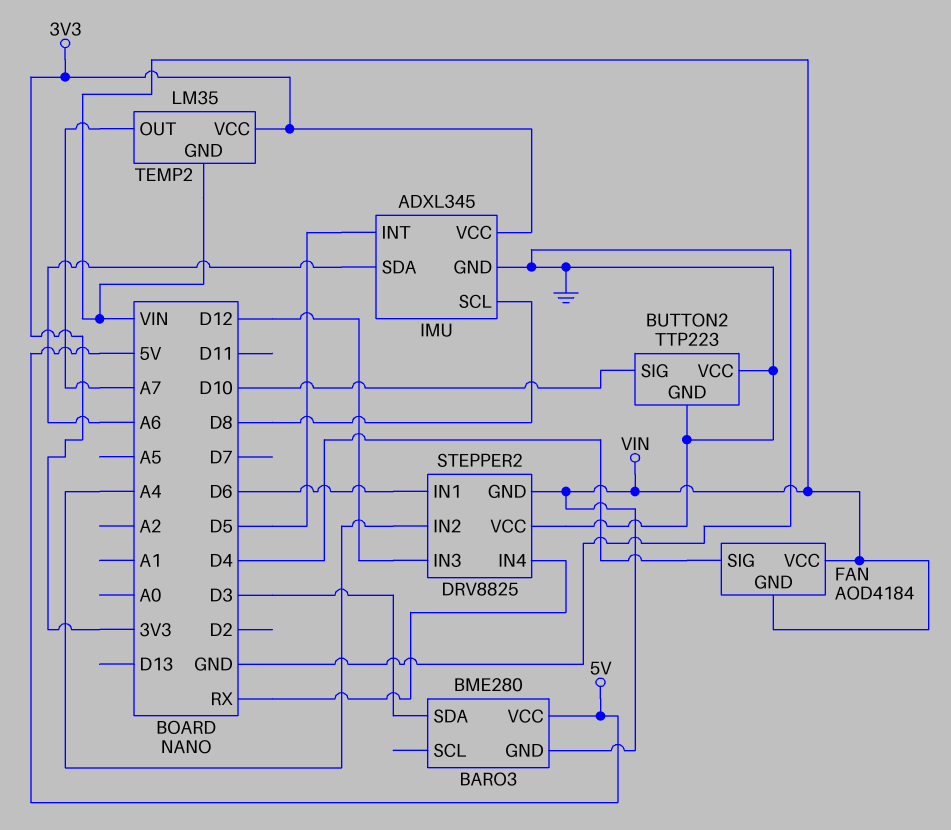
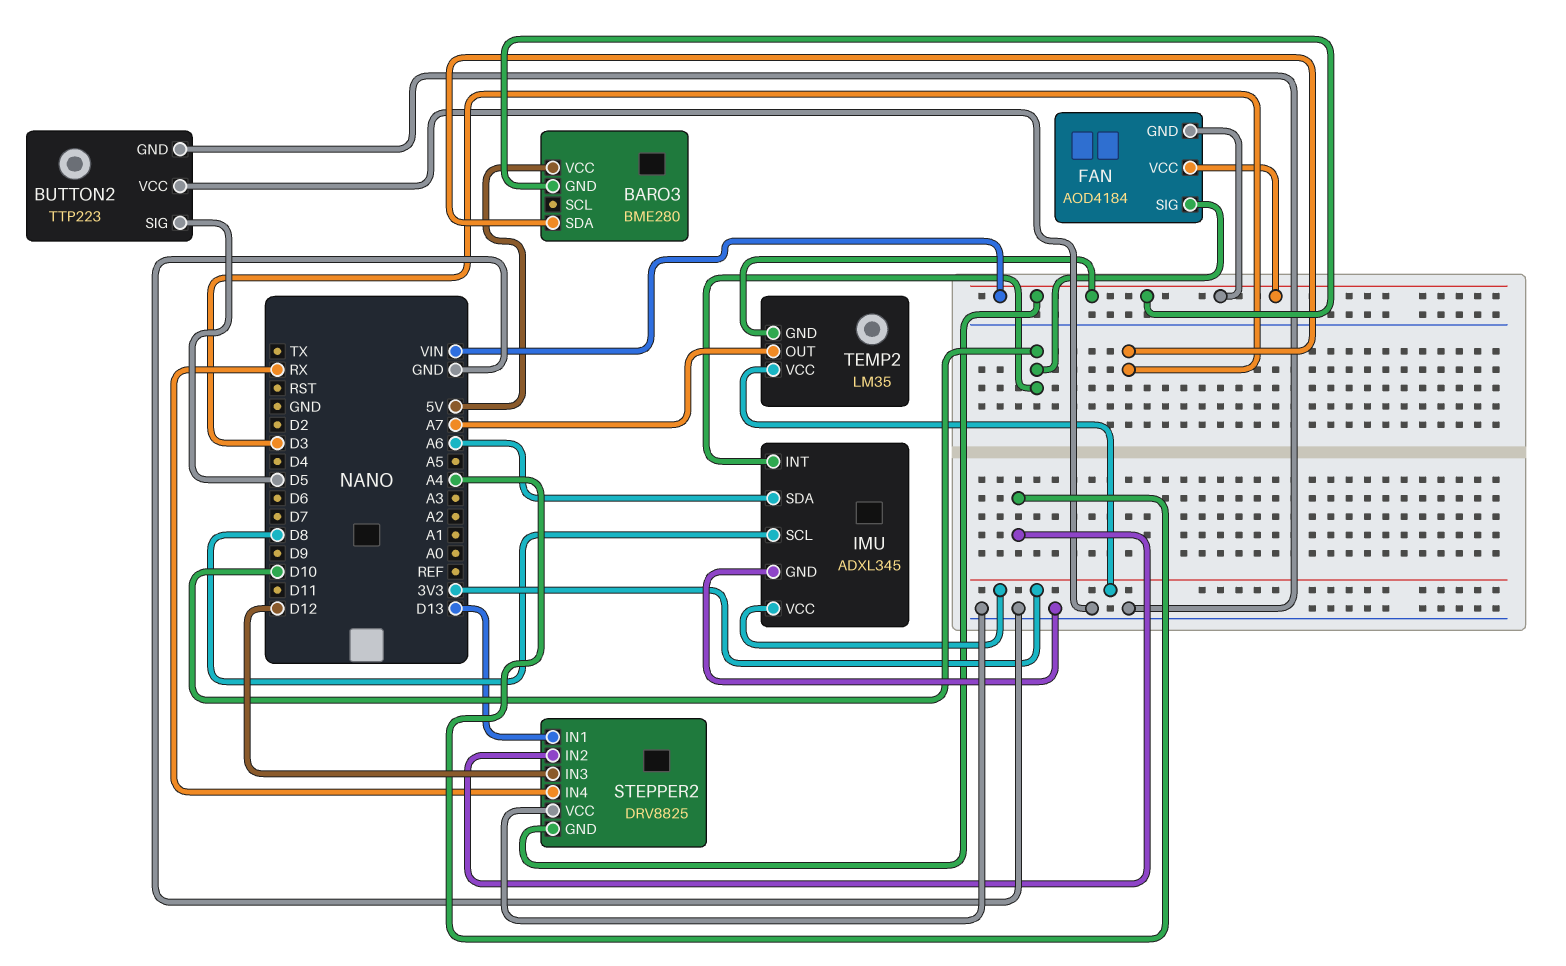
BUTTON2 pin SIG: D10 -> D5
FAN pin SIG: D4 -> D10
IMU pin INT: D5 -> D10
STEPPER2 pin IN1: D6 -> D13

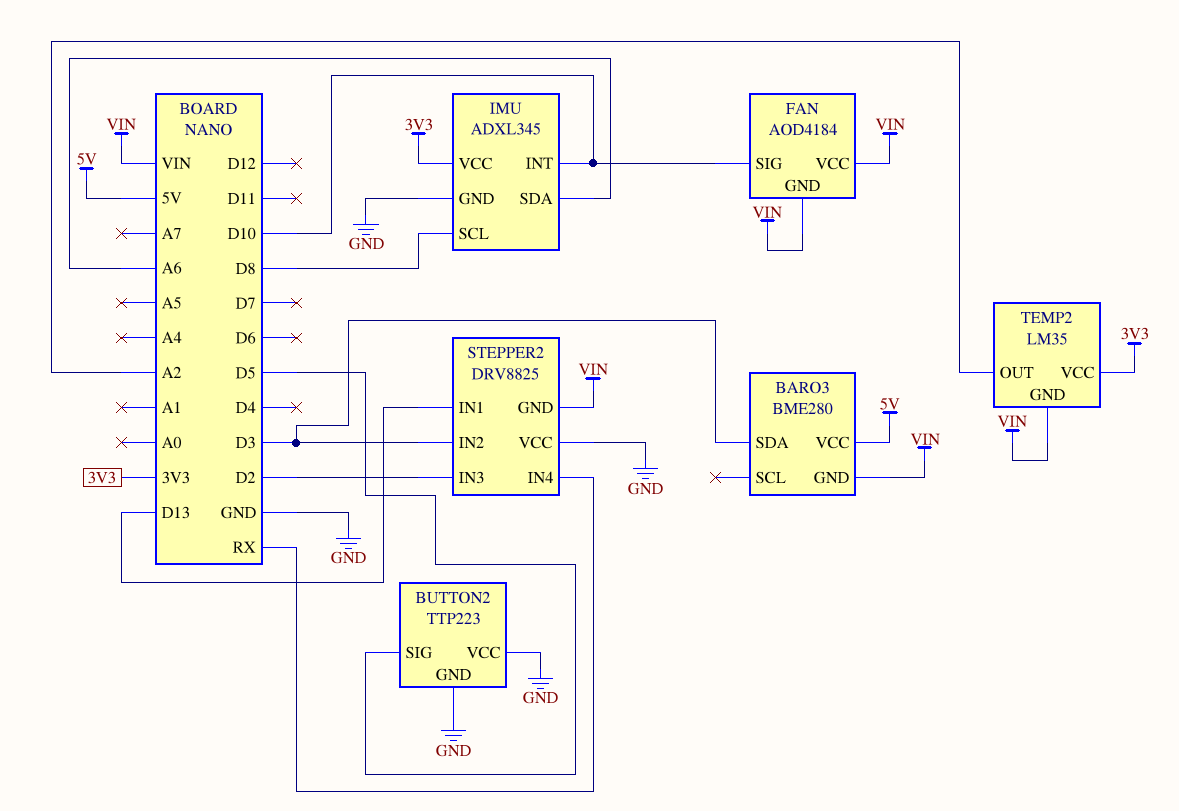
STEPPER2 pin IN2: A4 -> D3
STEPPER2 pin IN3: D12 -> D2
TEMP2 pin OUT: A7 -> A2

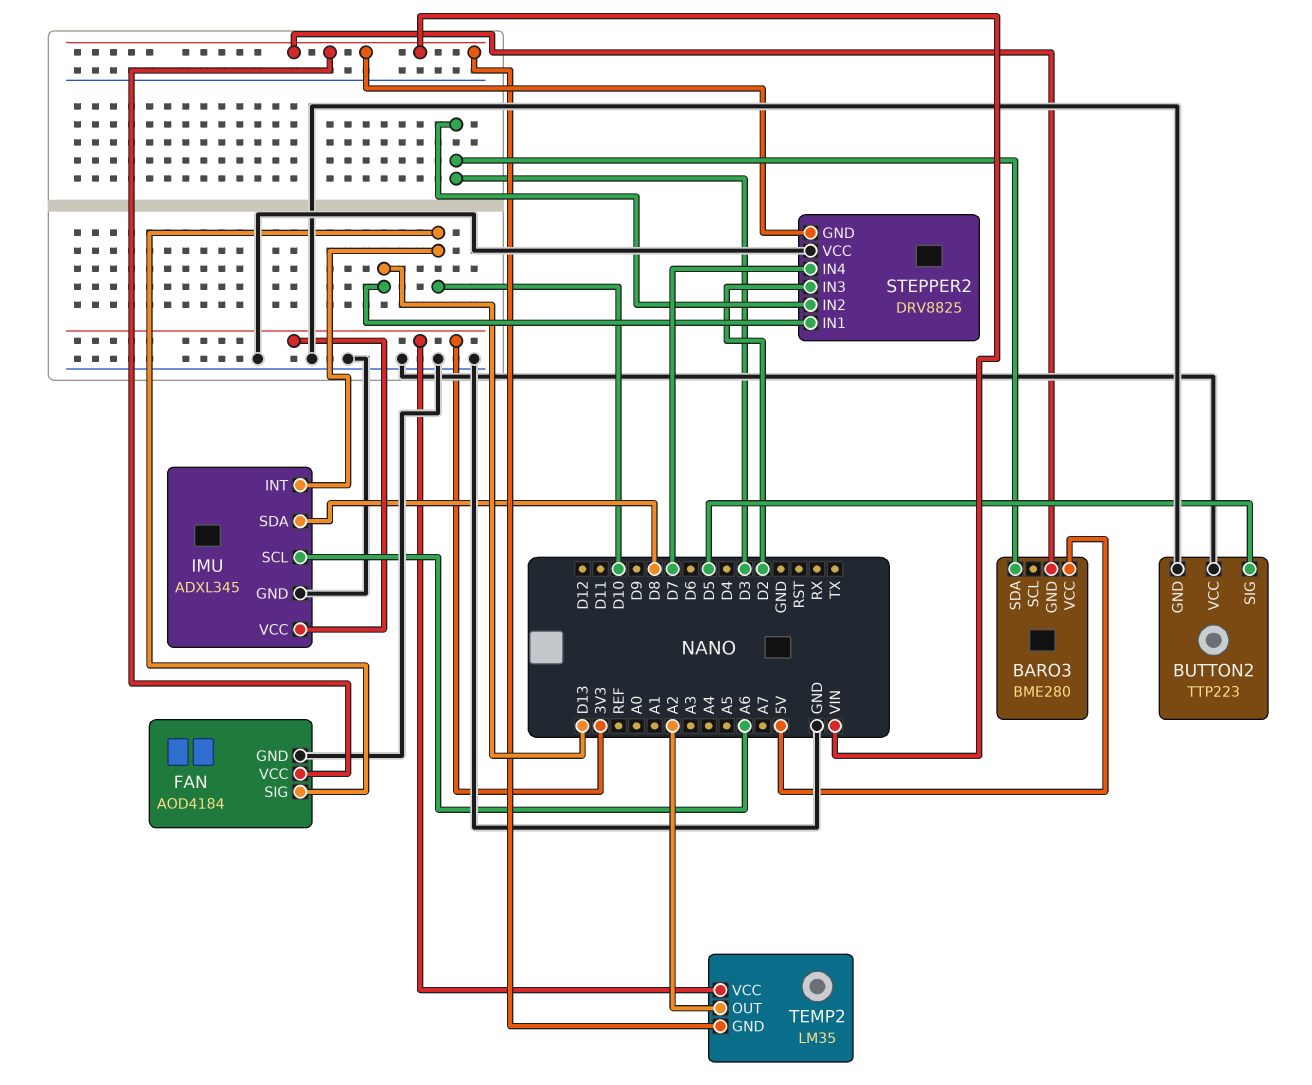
FAN pin GND: VIN -> GND
IMU pin SCL: D8 -> A6
IMU pin SDA: A6 -> D8
STEPPER2 pin IN4: RX -> D7

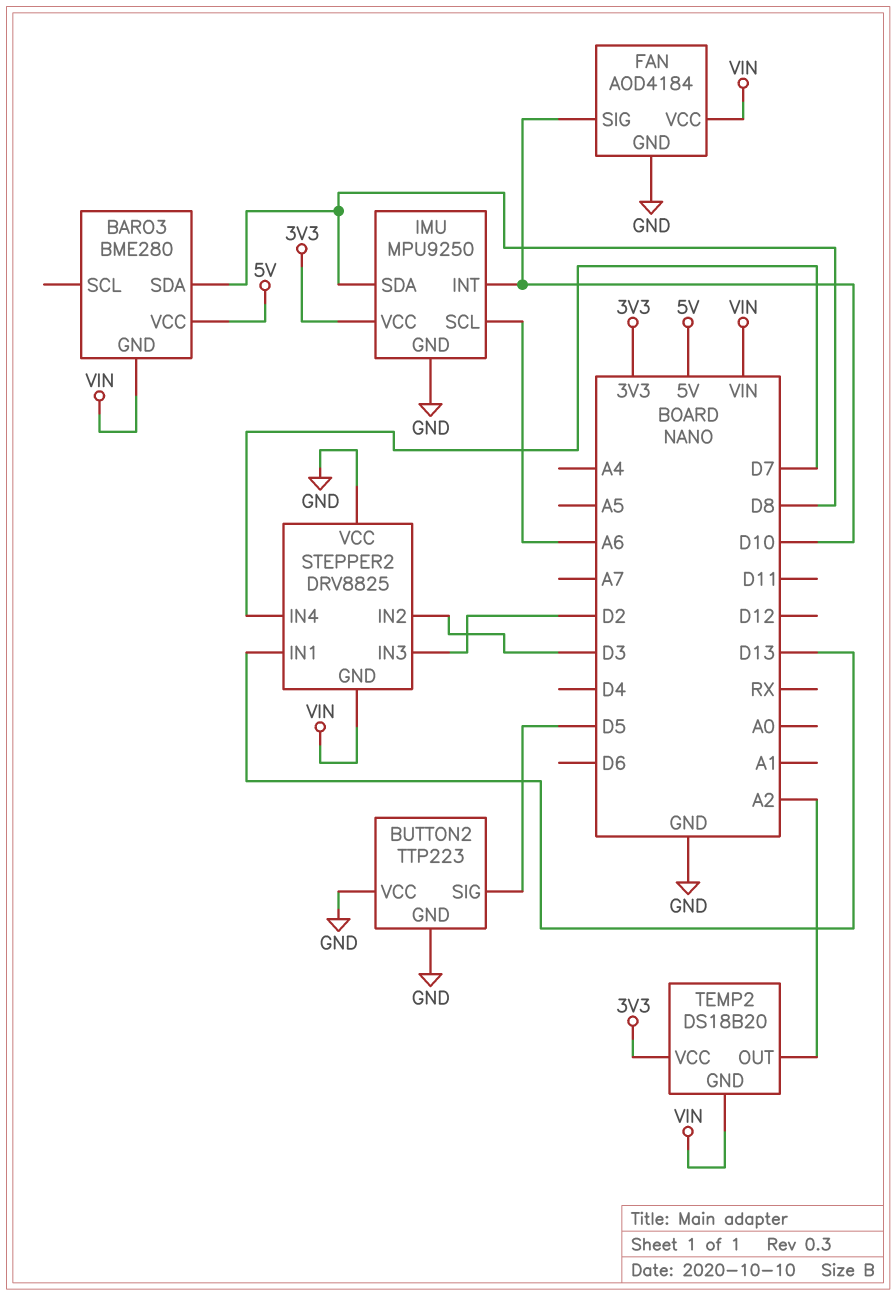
BARO3 pin SDA: D3 -> D8
IMU: ADXL345 -> MPU9250
TEMP2: LM35 -> DS18B20

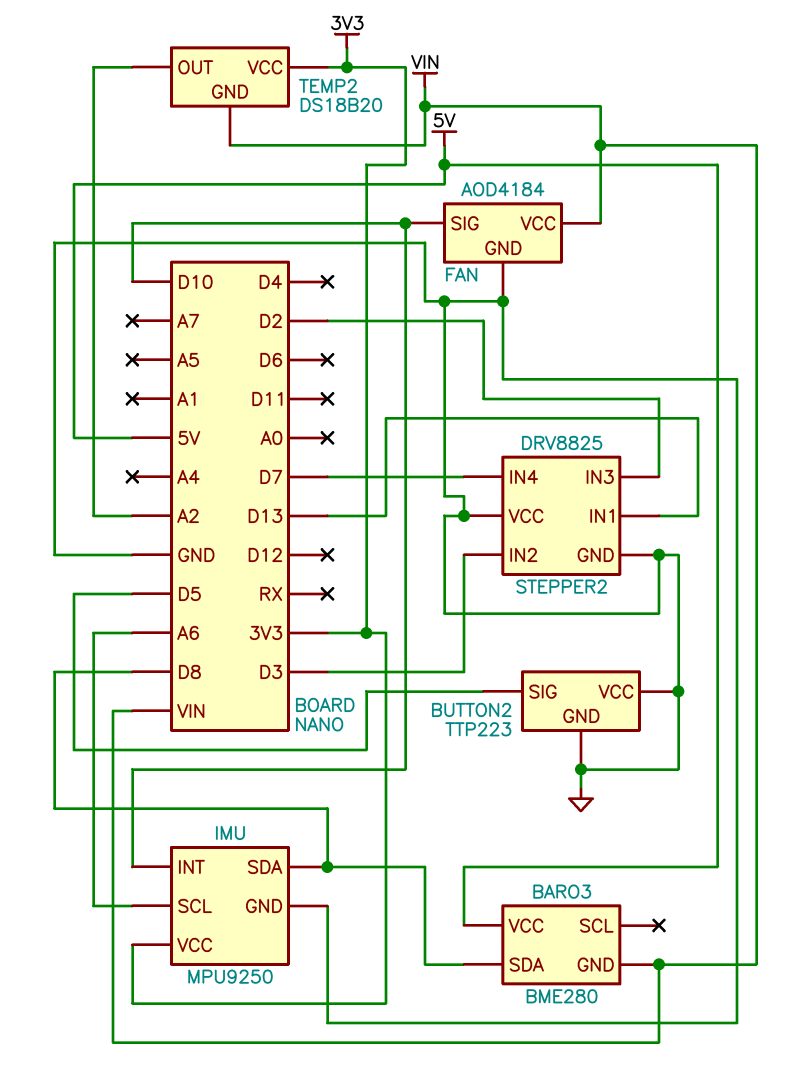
STEPPER2 pin GND: VIN -> GND

